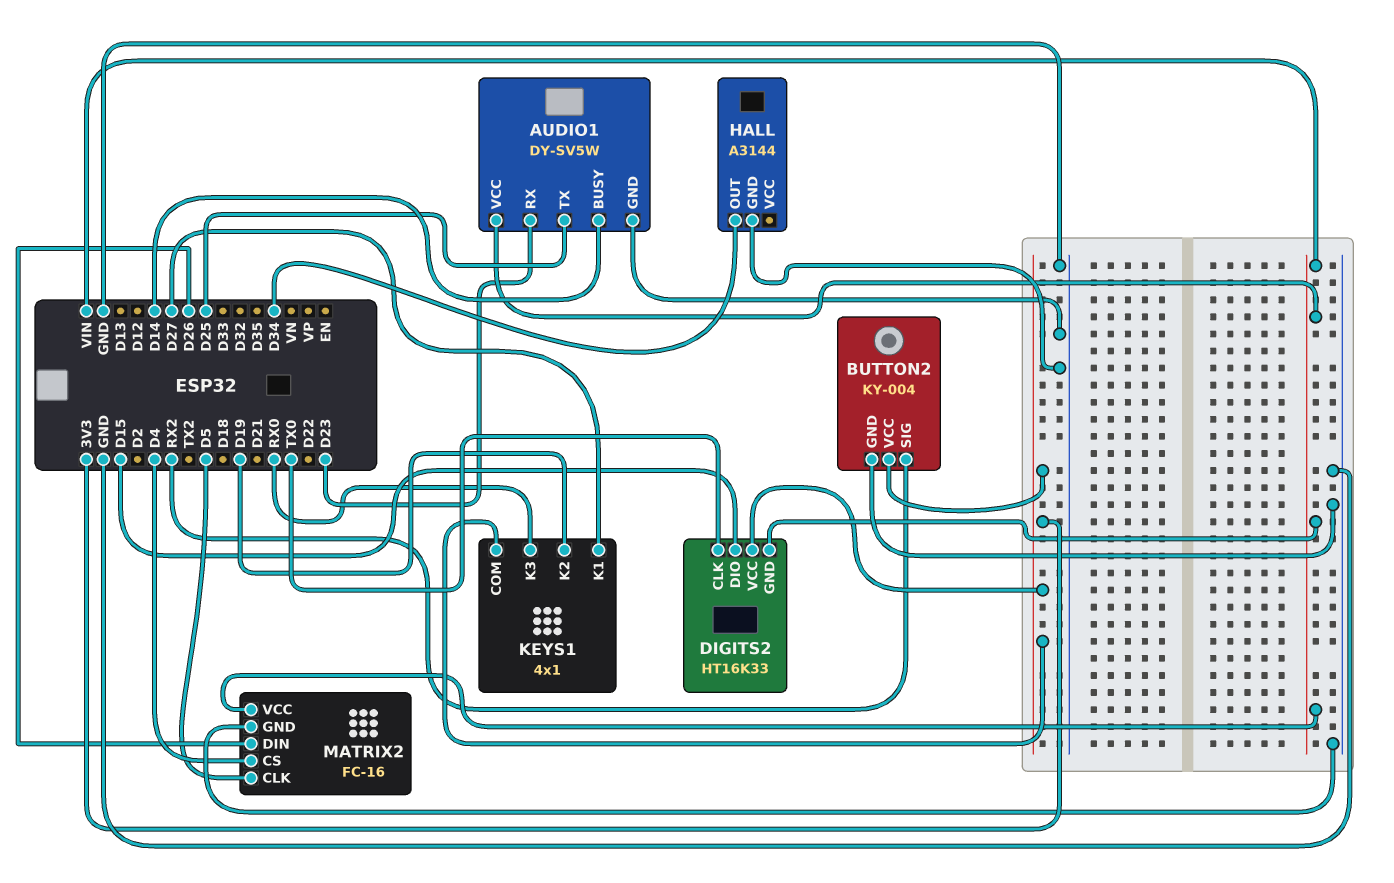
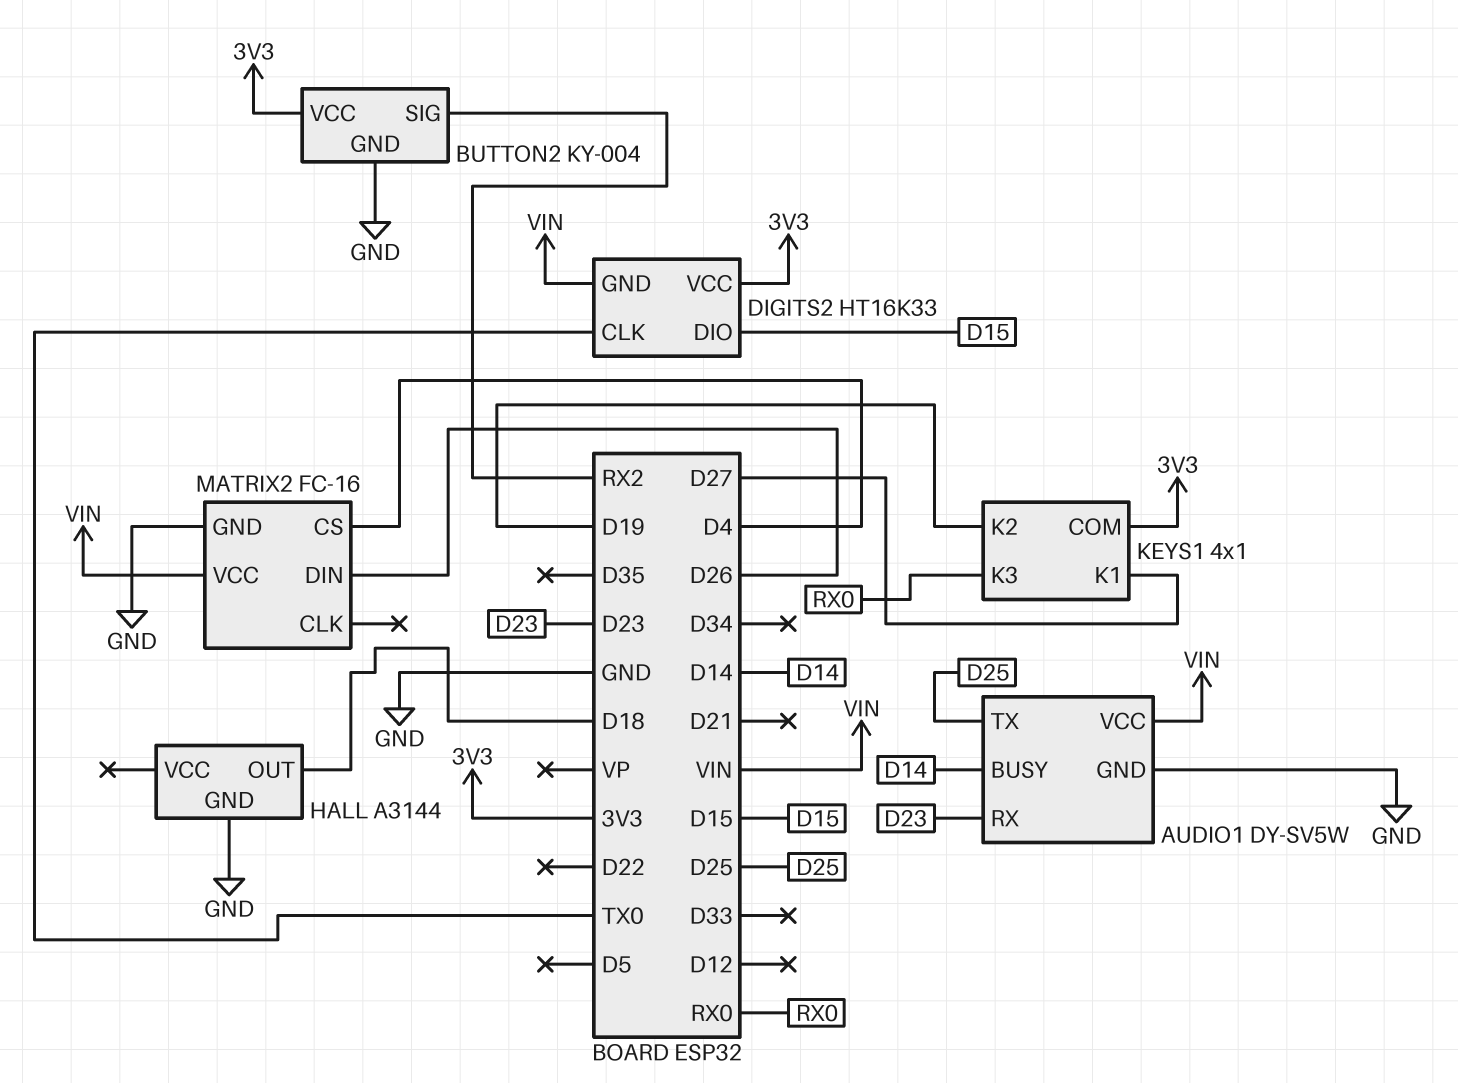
HALL pin OUT: D34 -> D18
MATRIX2 pin CLK: D5 -> none

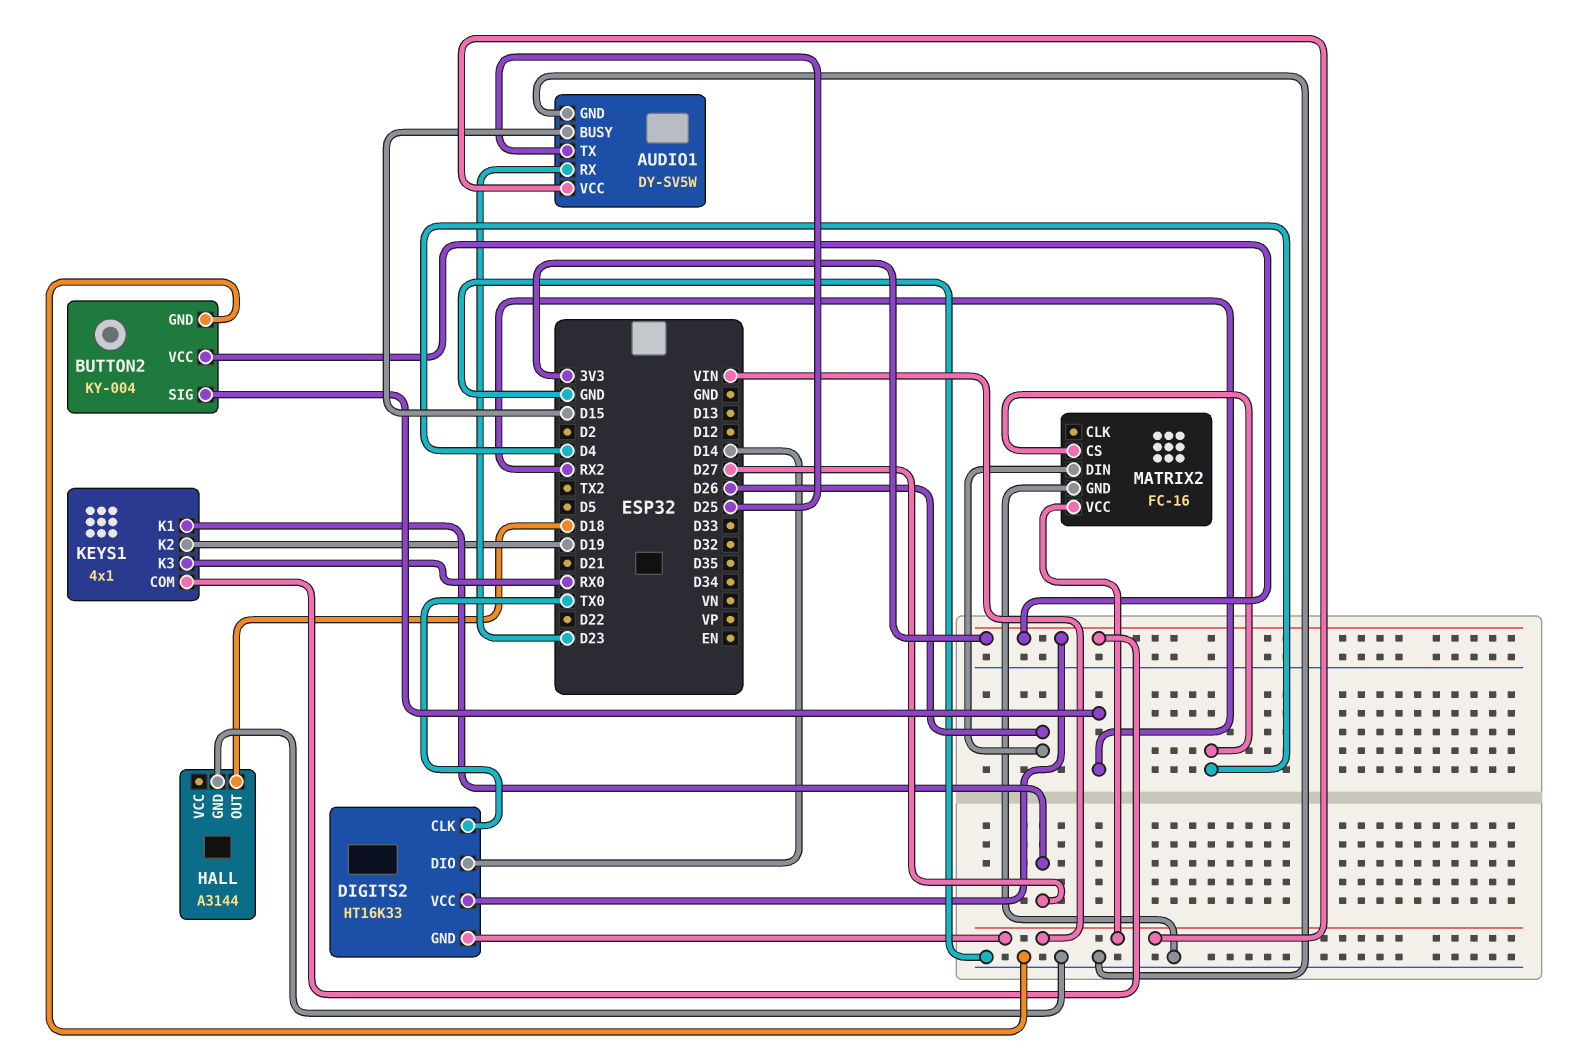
AUDIO1 pin BUSY: D14 -> D15
DIGITS2 pin DIO: D15 -> D14

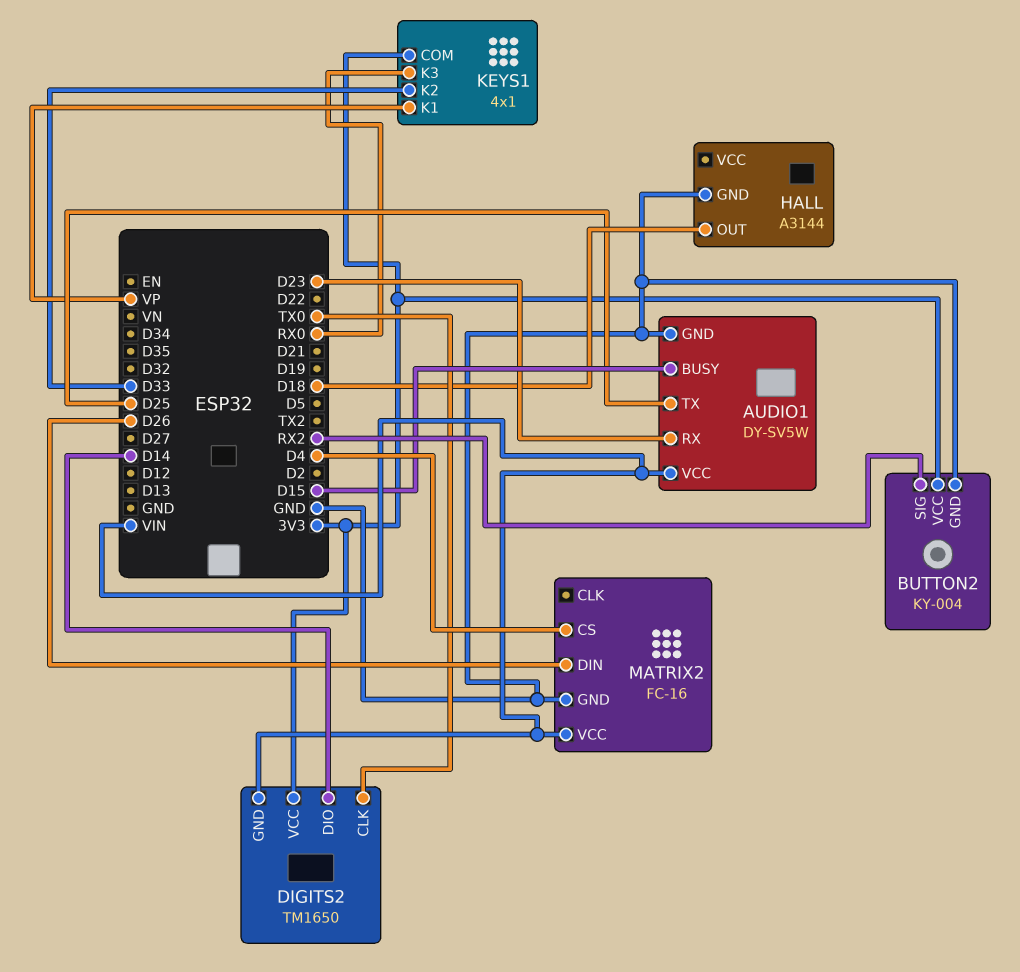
DIGITS2: HT16K33 -> TM1650
KEYS1 pin K1: D27 -> VP
KEYS1 pin K2: D19 -> D33

